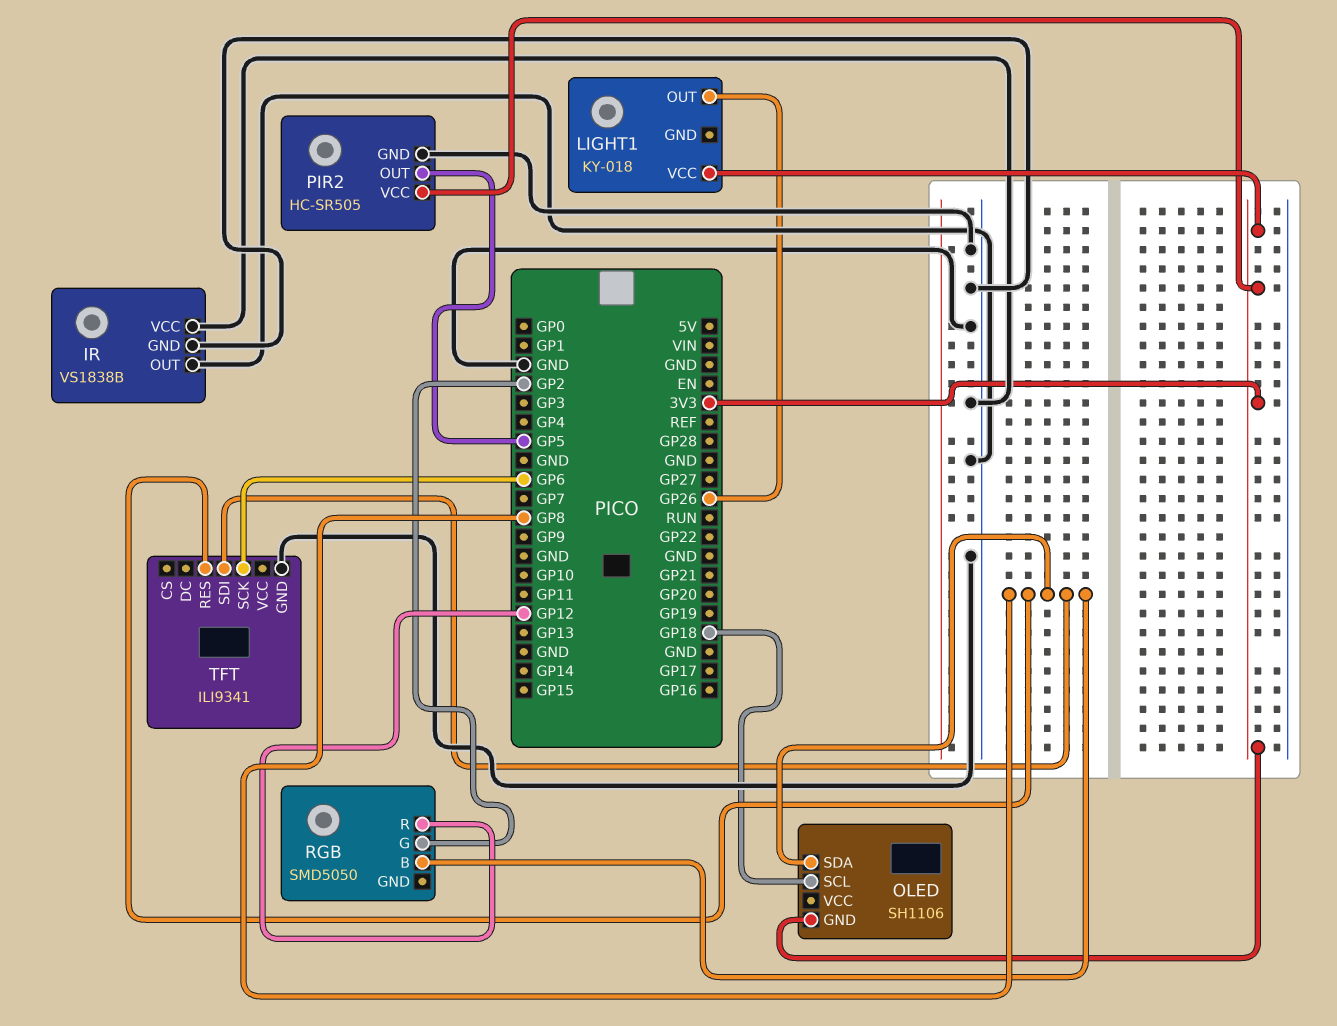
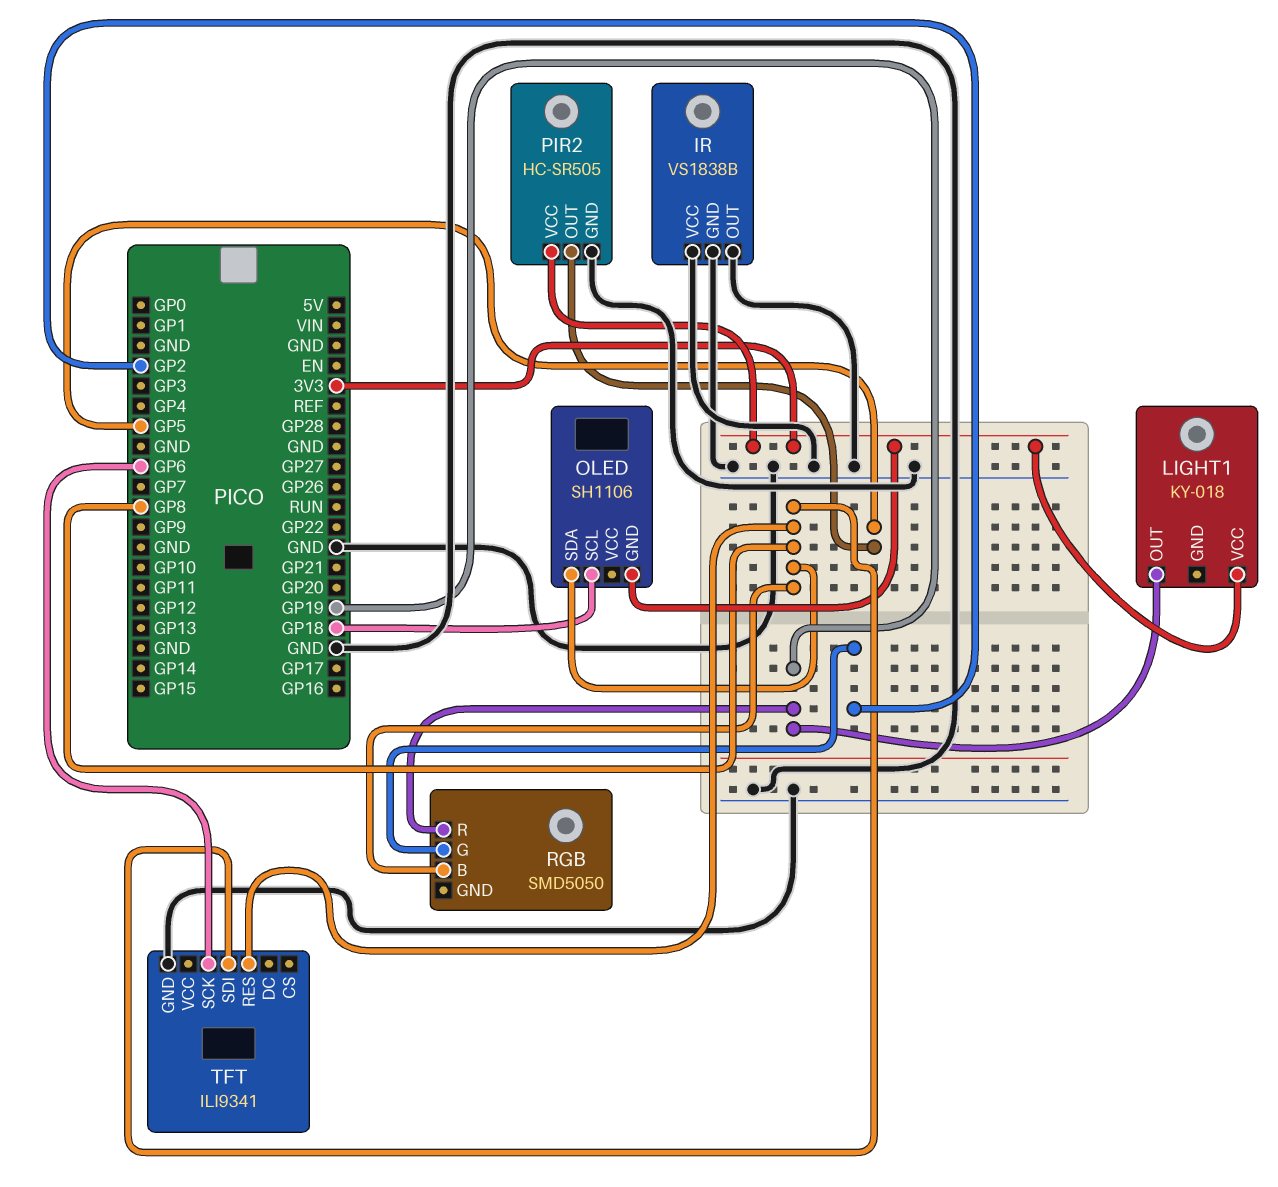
LIGHT1 pin OUT: GP26 -> GP19
RGB pin R: GP12 -> GP19

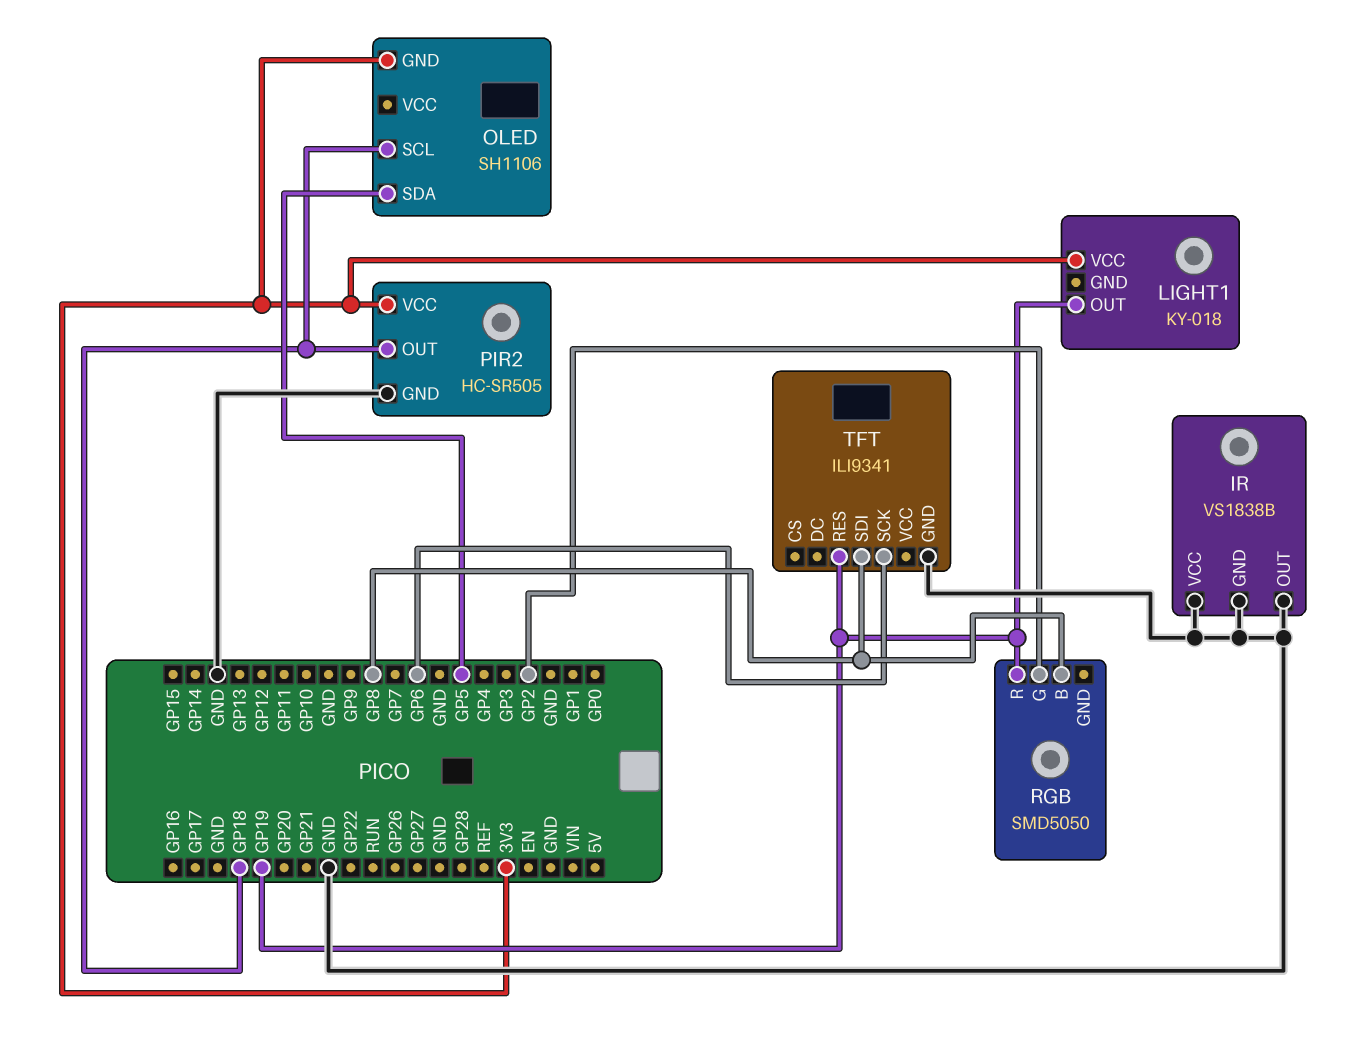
OLED pin SDA: GP8 -> GP5
PIR2 pin OUT: GP5 -> GP18
TFT pin RES: GP8 -> GP19

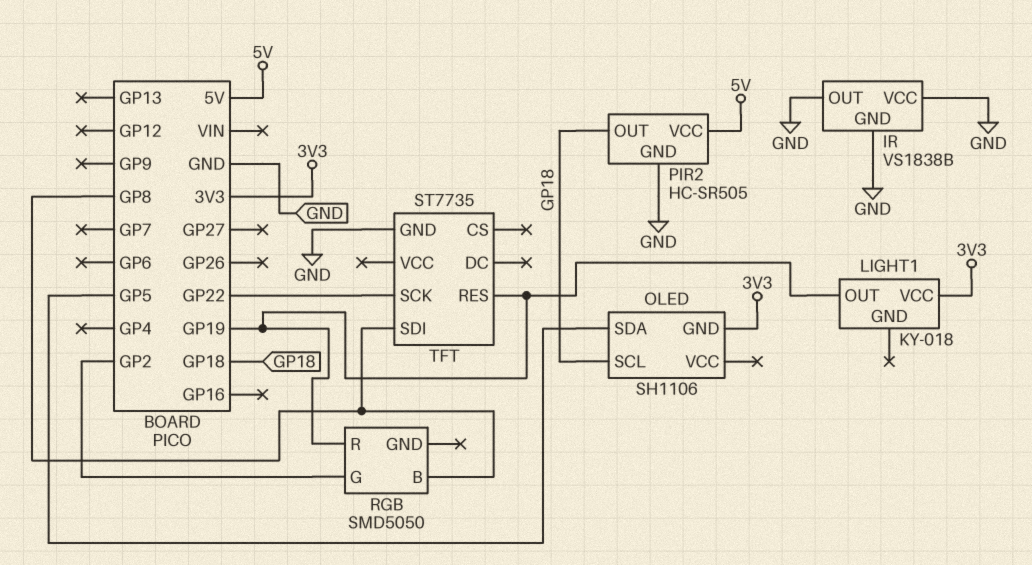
PIR2 pin VCC: 3V3 -> 5V
TFT: ILI9341 -> ST7735
TFT pin SCK: GP6 -> GP22

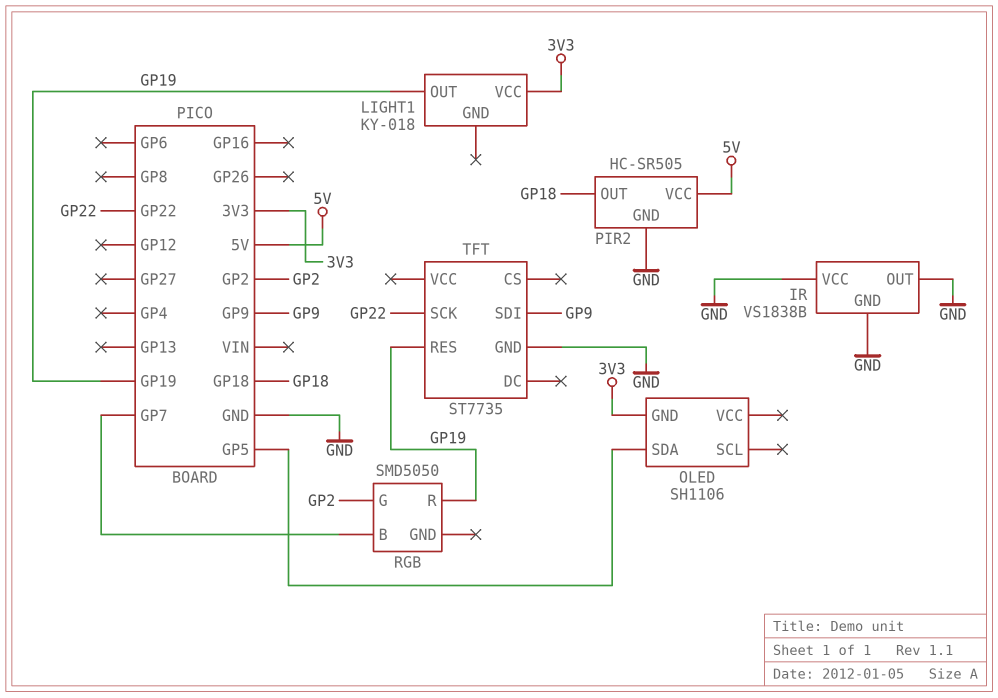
OLED pin SCL: GP18 -> none
RGB pin B: GP8 -> GP7
TFT pin SDI: GP8 -> GP9

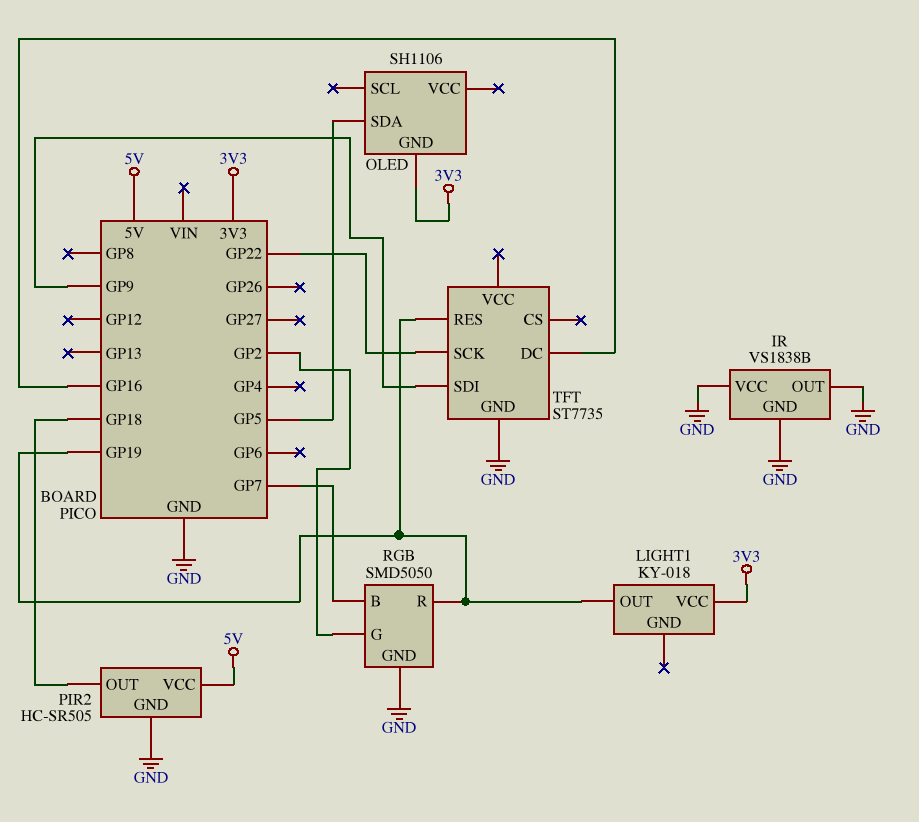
RGB pin GND: none -> GND
TFT pin DC: none -> GP16

